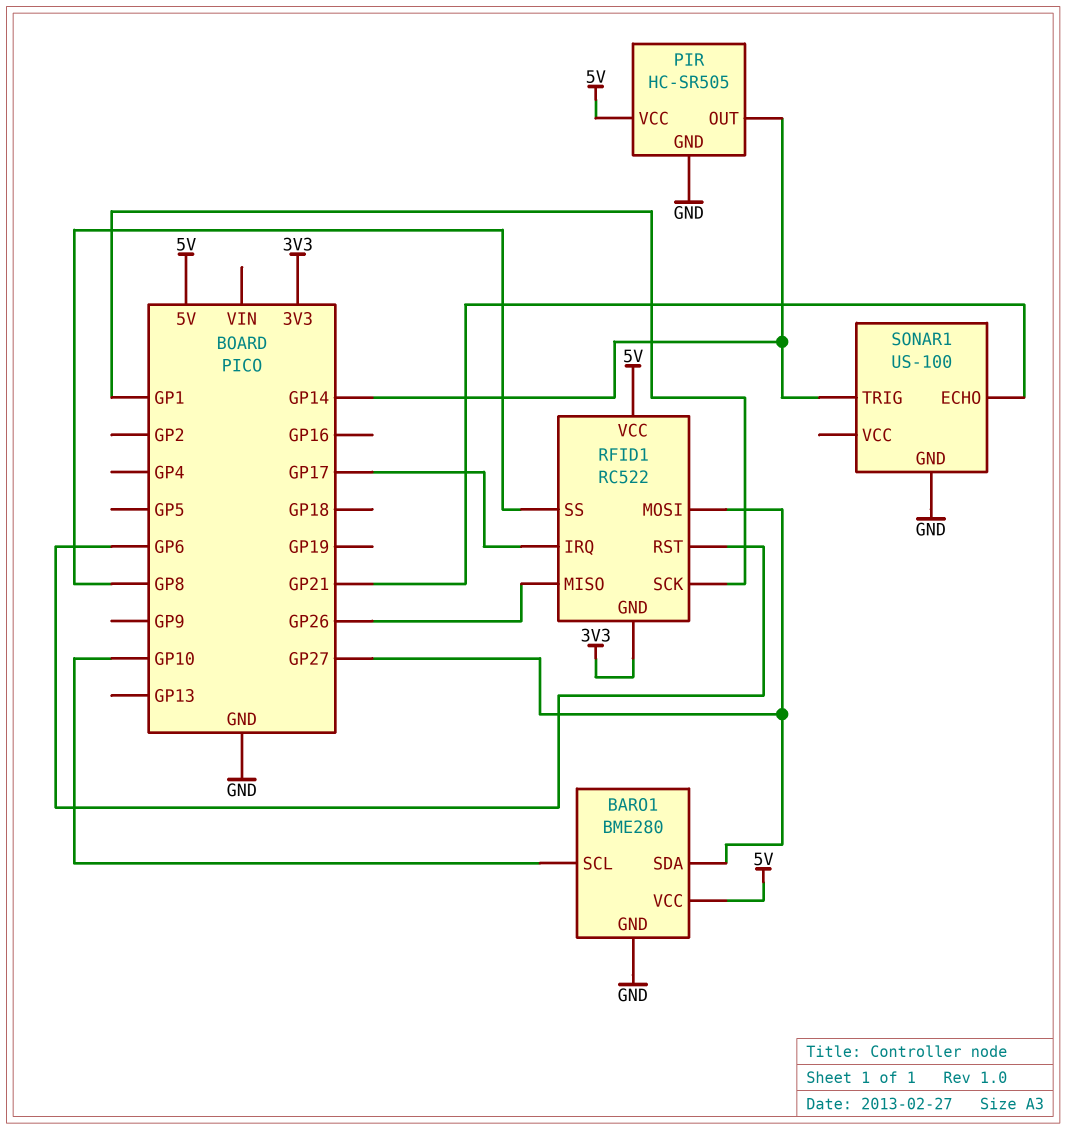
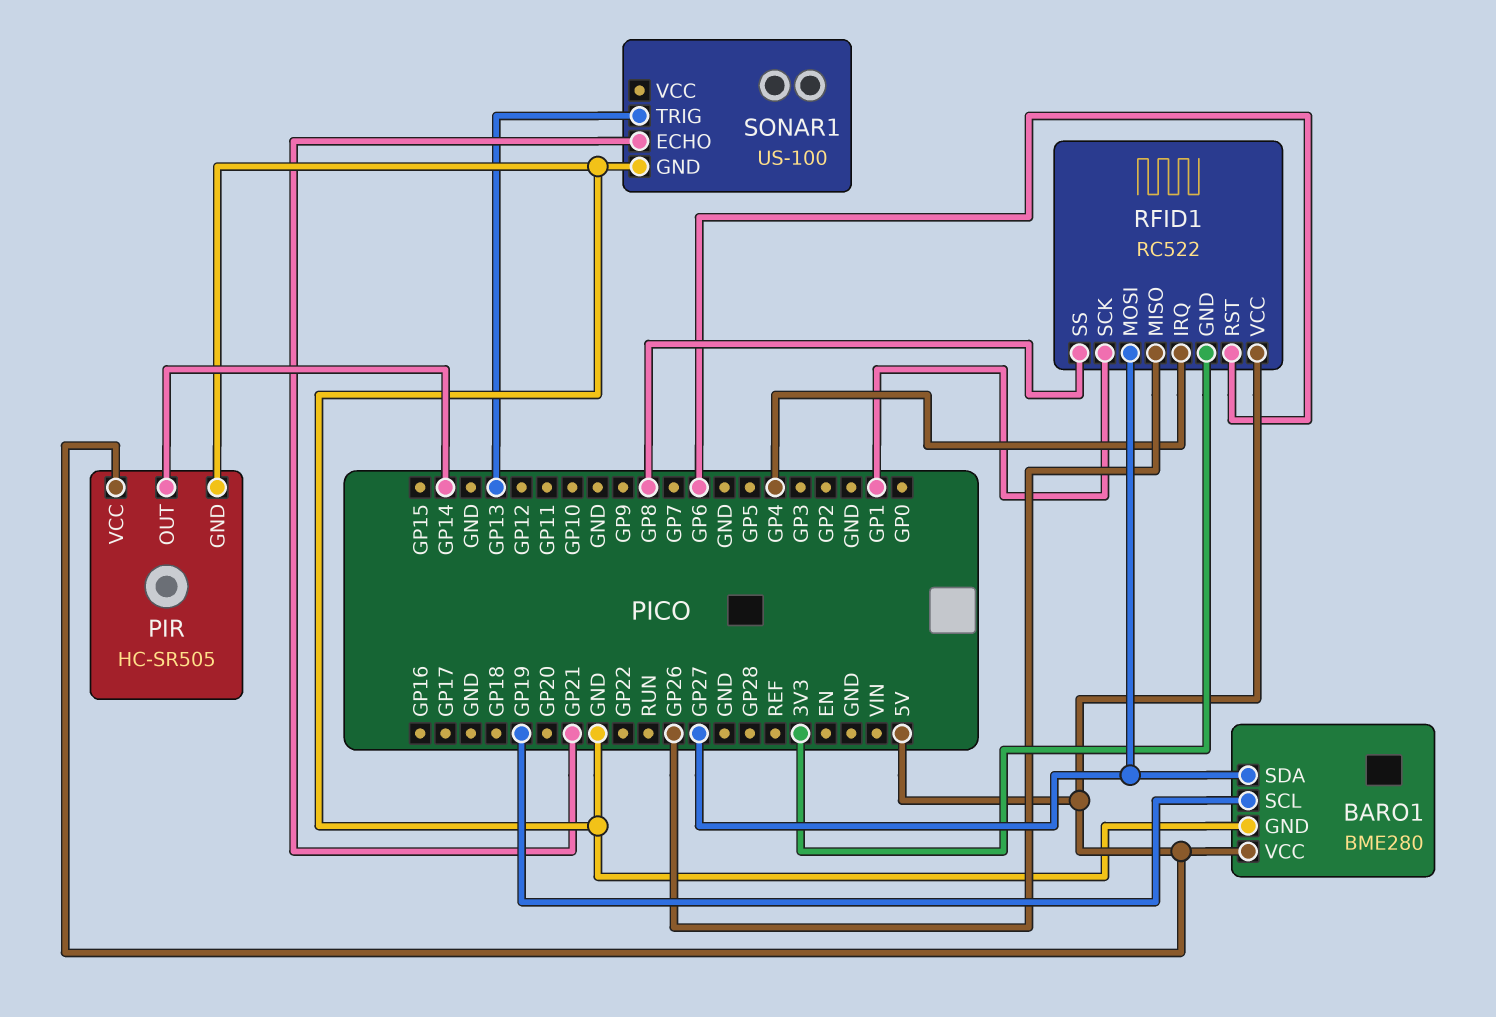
BARO1 pin SCL: GP10 -> GP19
RFID1 pin IRQ: GP17 -> GP4
SONAR1 pin TRIG: GP14 -> GP13

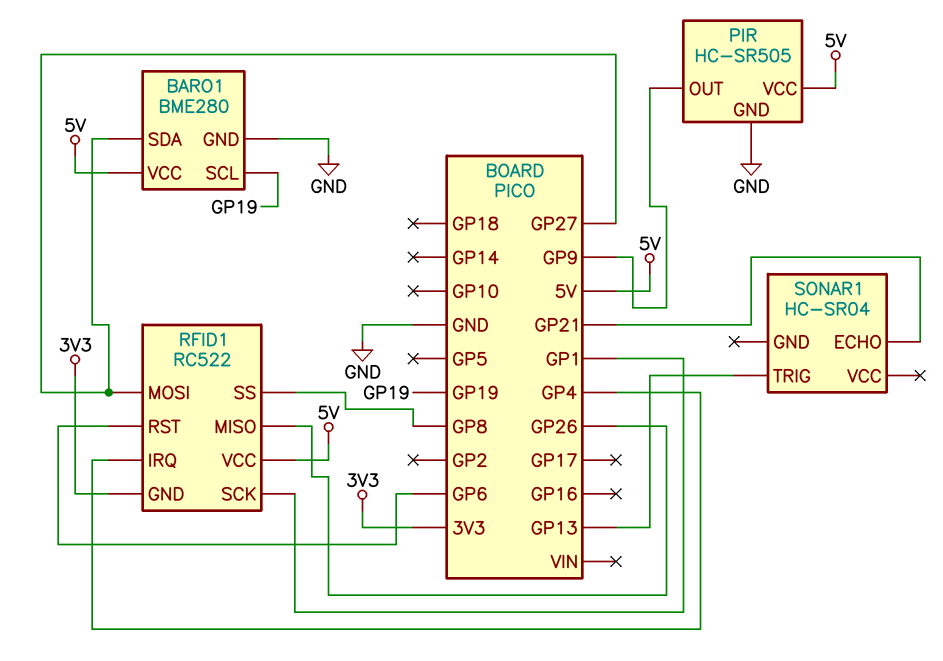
PIR pin OUT: GP14 -> GP9
SONAR1: US-100 -> HC-SR04
SONAR1 pin GND: GND -> none

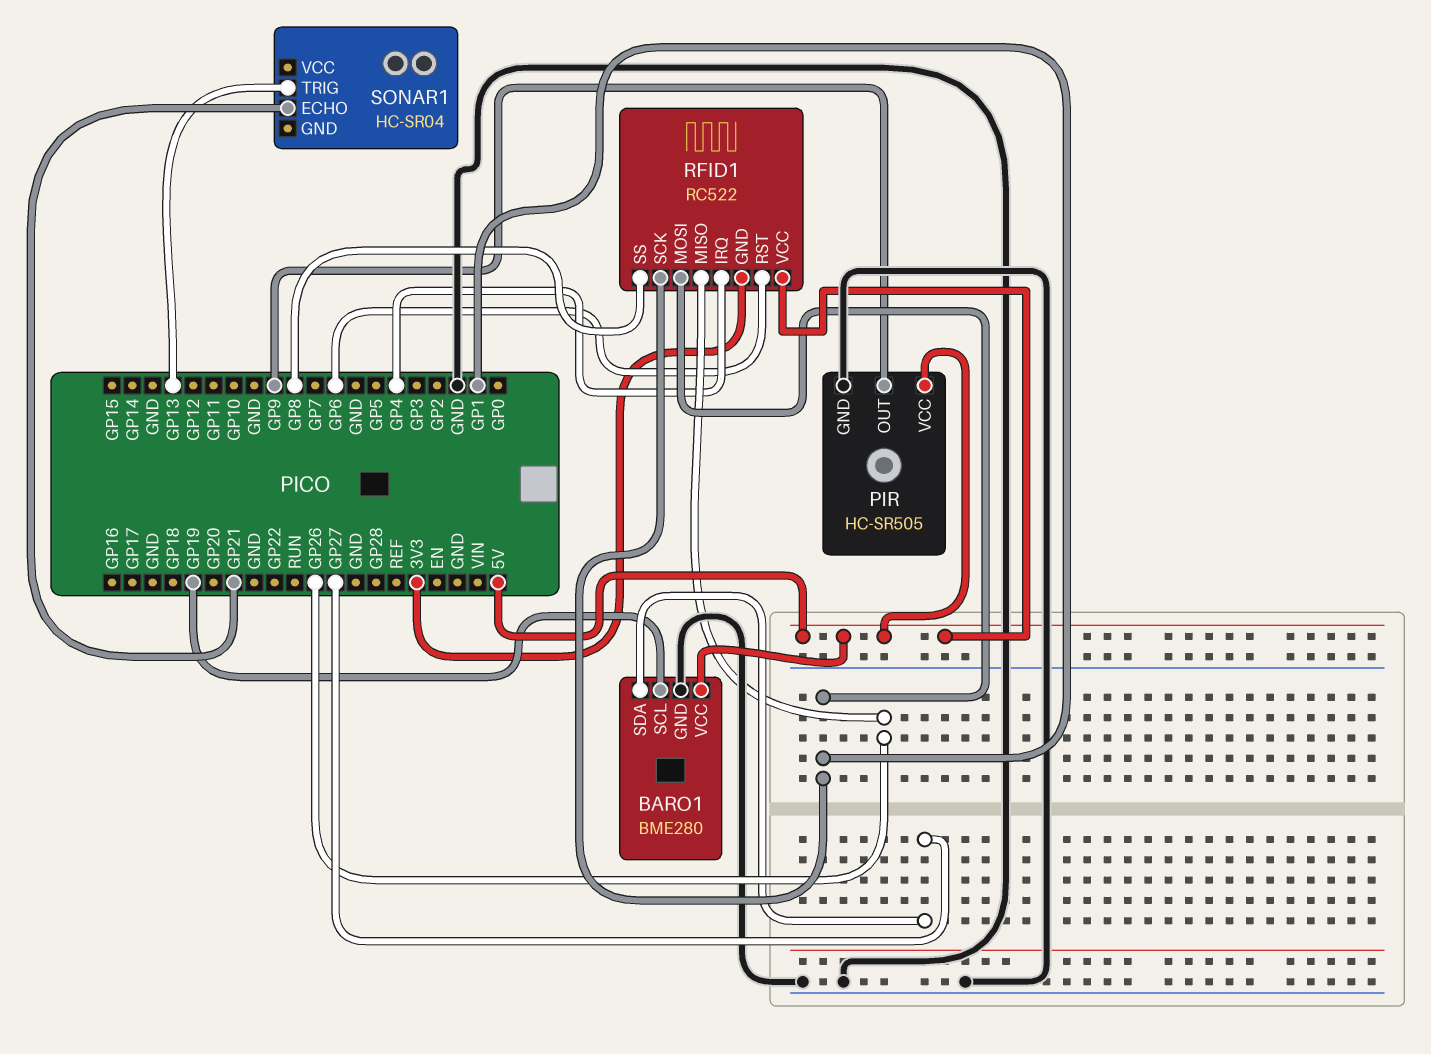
RFID1 pin MOSI: GP27 -> GP1

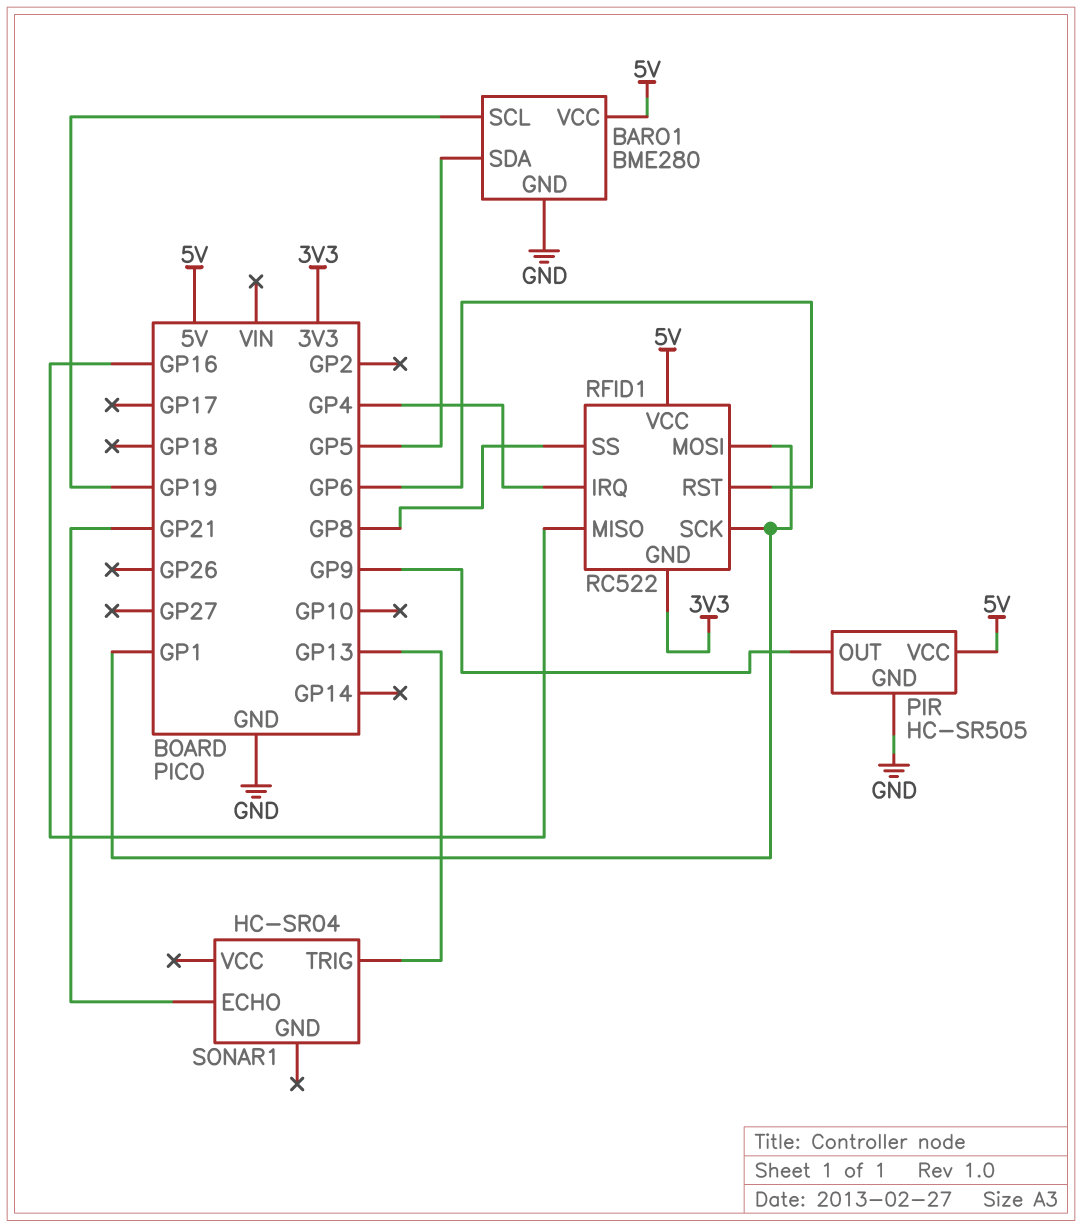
BARO1 pin SDA: GP27 -> GP5
RFID1 pin MISO: GP26 -> GP16

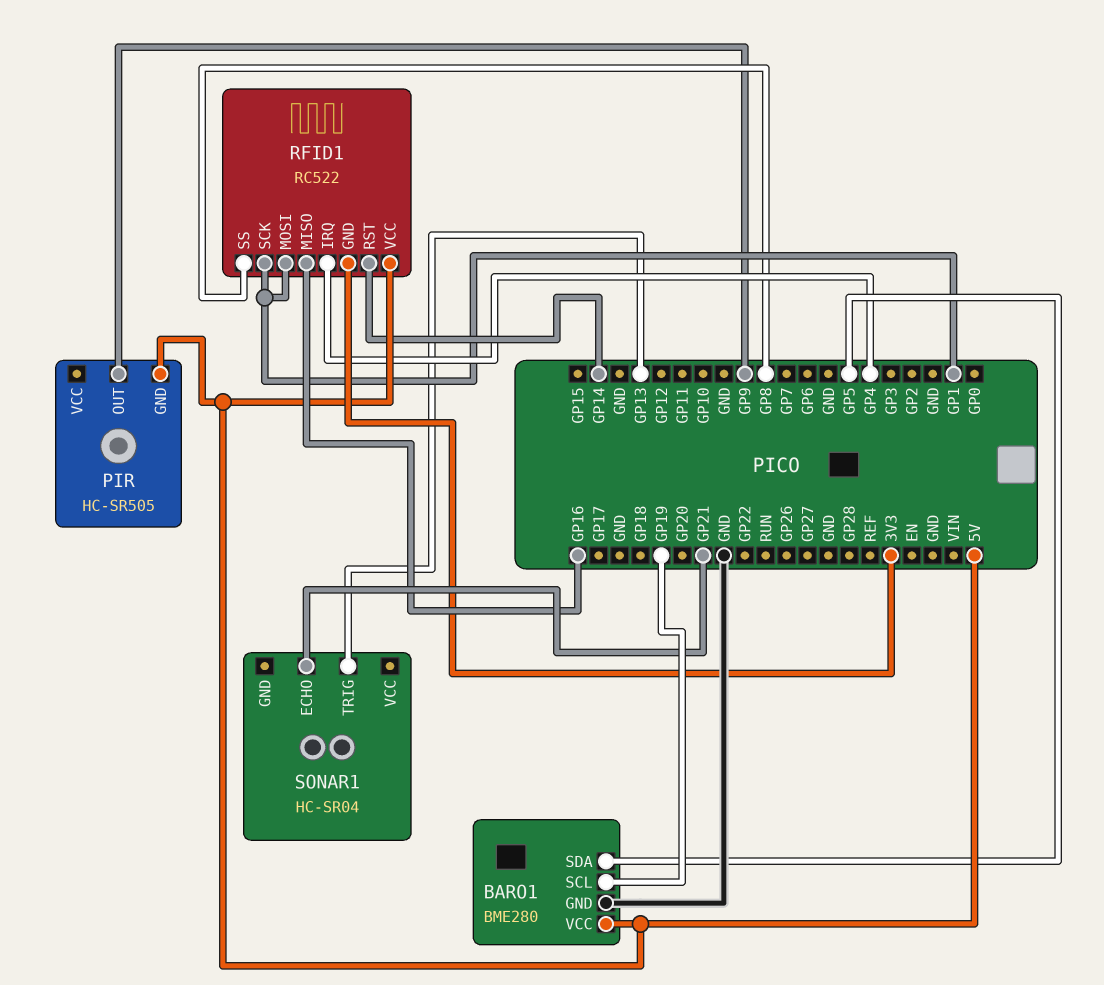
PIR pin GND: GND -> 5V
PIR pin VCC: 5V -> none
RFID1 pin RST: GP6 -> GP14

